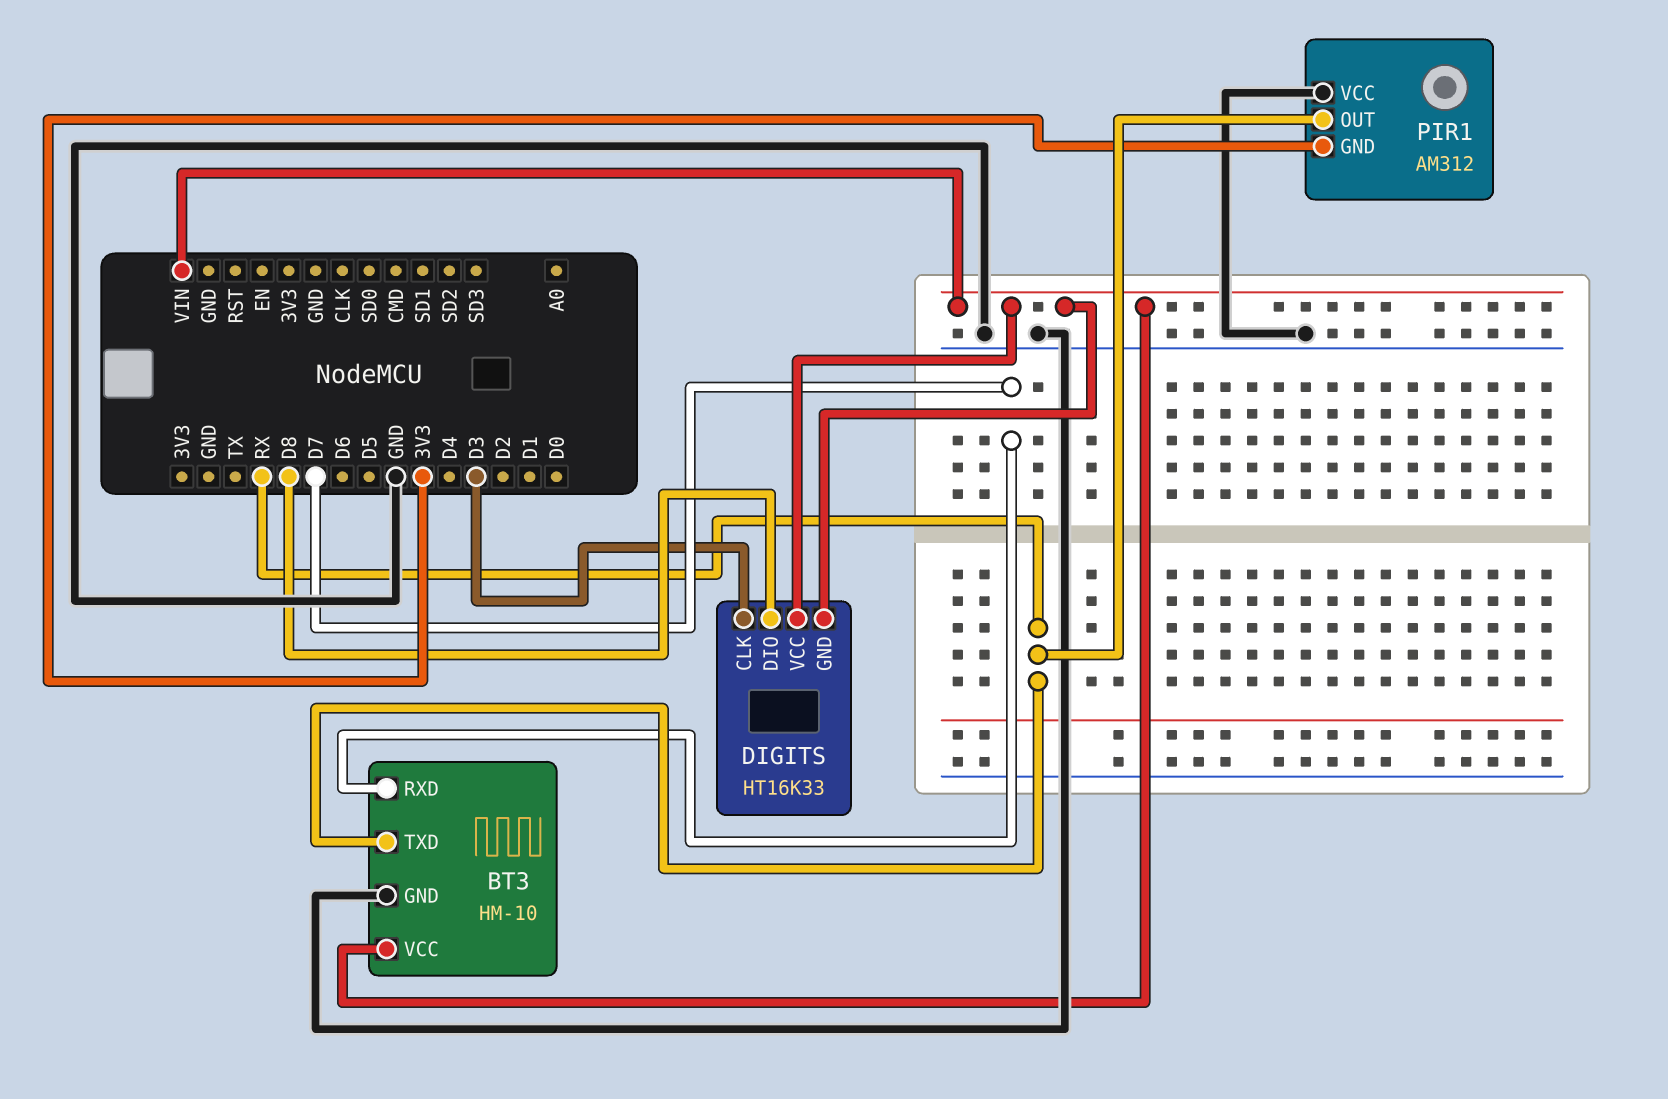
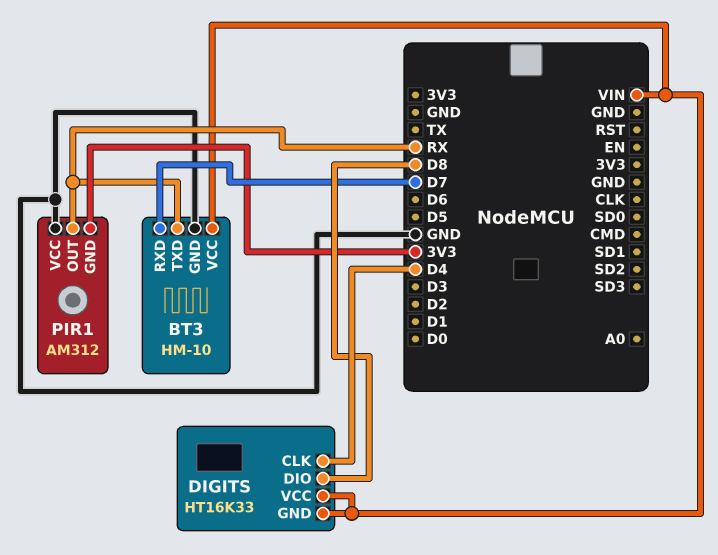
DIGITS pin CLK: D3 -> D4

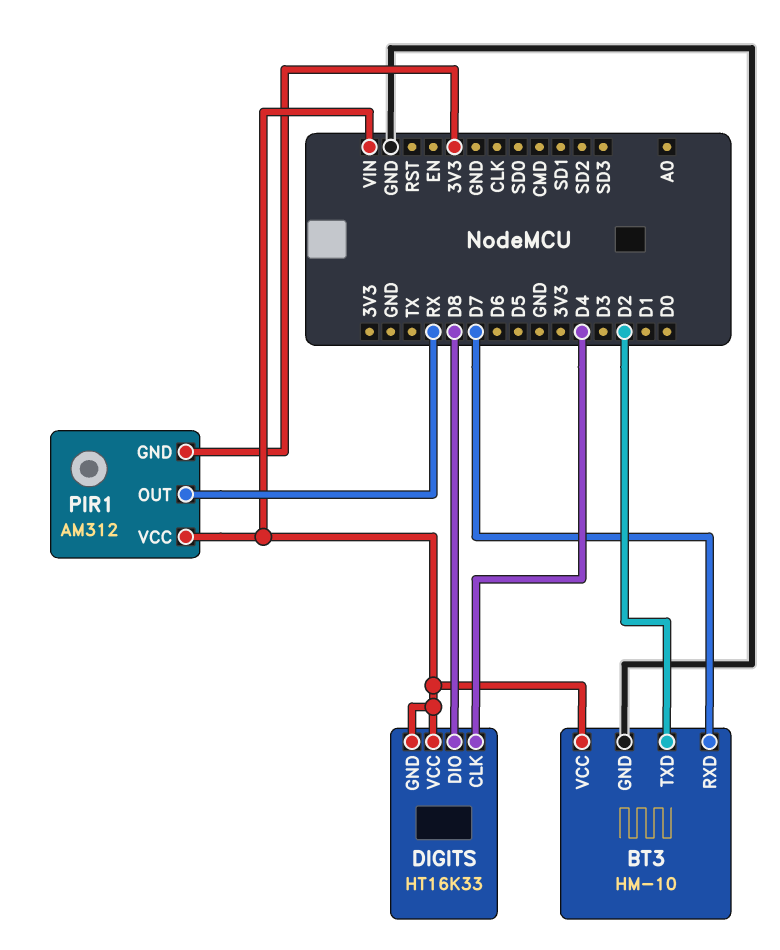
BT3 pin TXD: RX -> D2
PIR1 pin VCC: GND -> VIN

